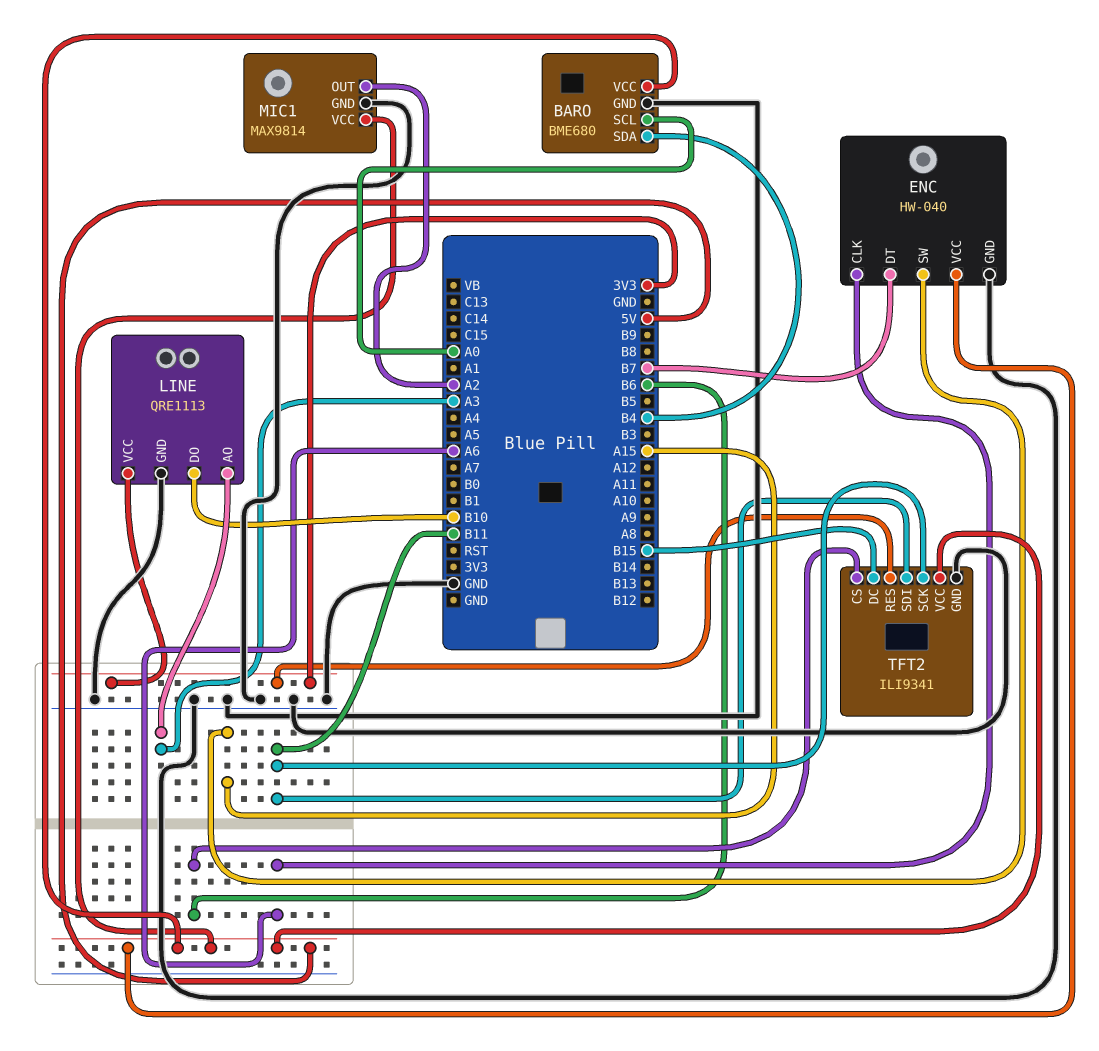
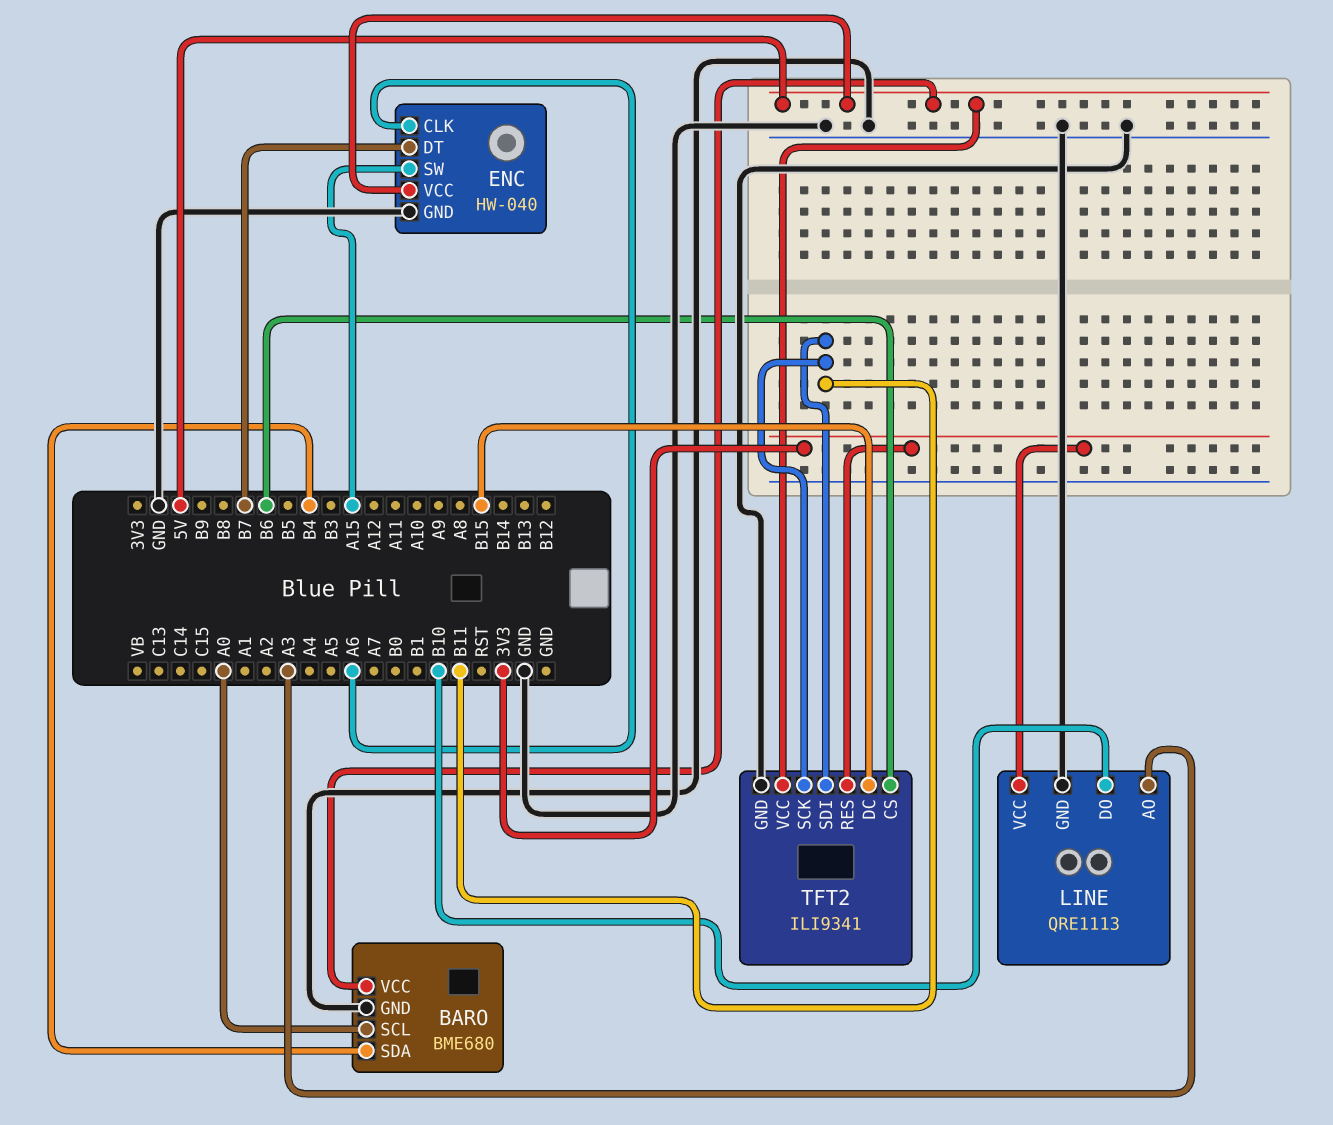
MIC1: MAX9814 -> none
MIC1 pin GND: GND -> none
MIC1 pin OUT: A2 -> none
MIC1 pin VCC: 5V -> none

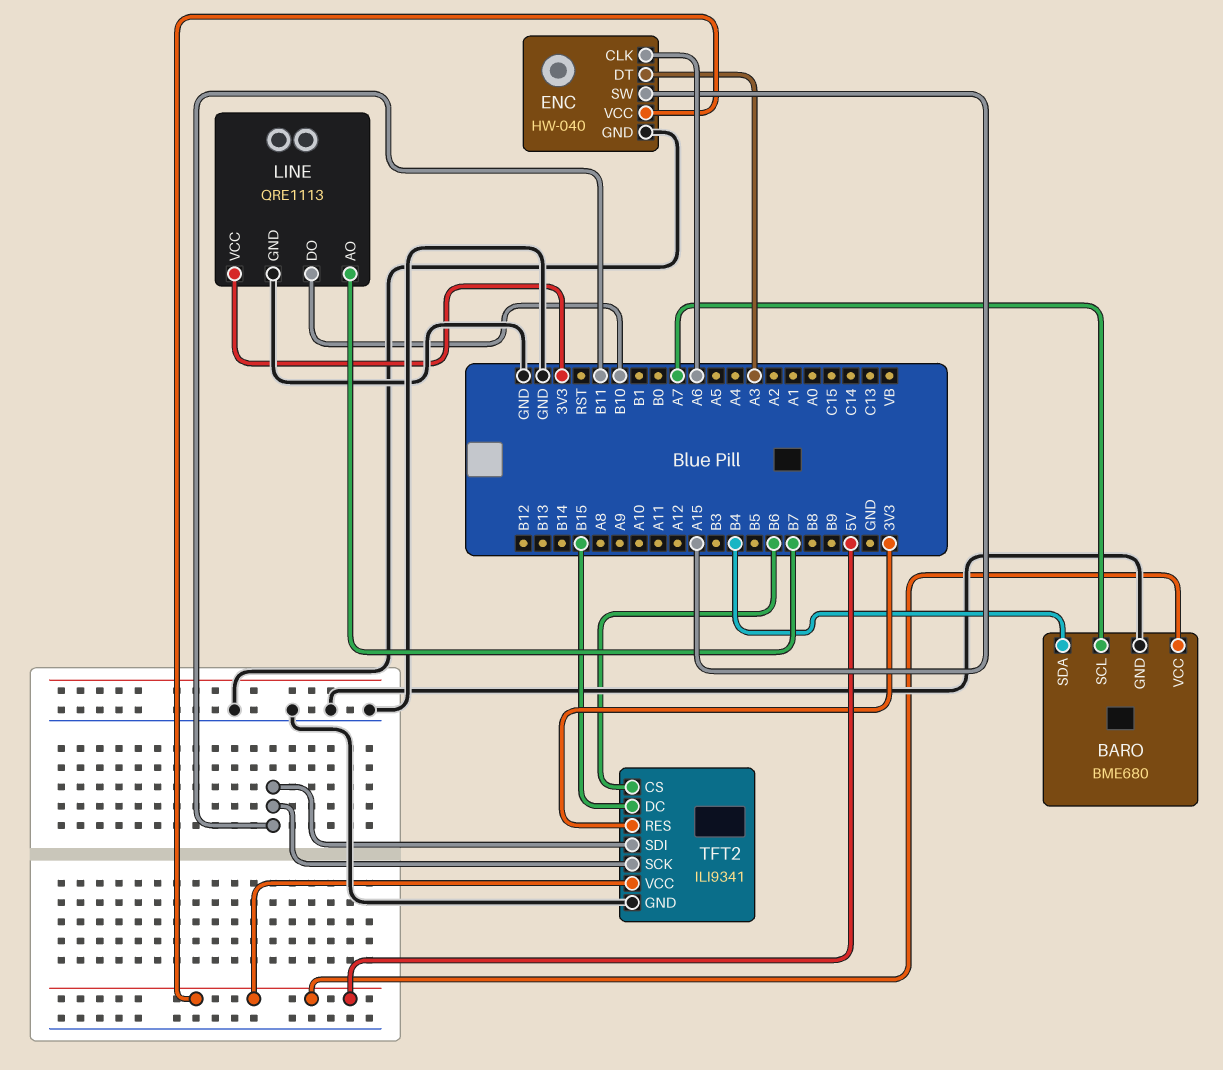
BARO pin SCL: A0 -> A7
ENC pin DT: B7 -> A3
LINE pin AO: A3 -> B7

